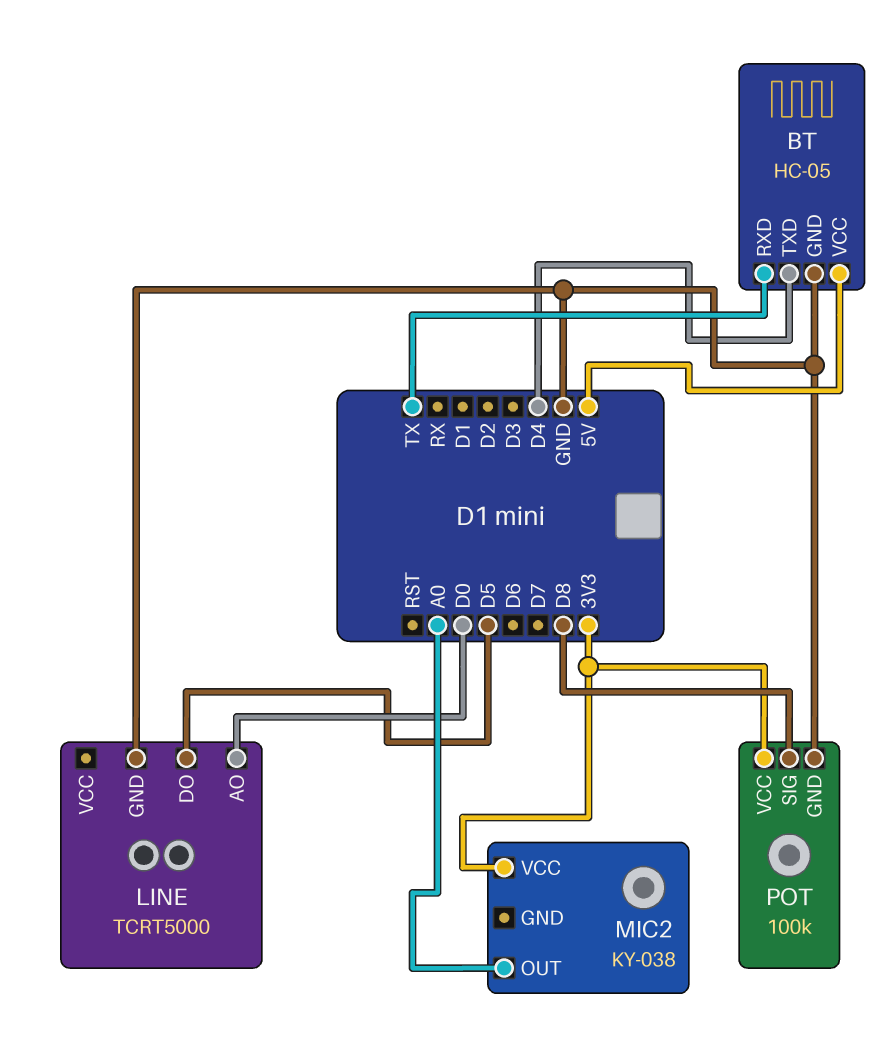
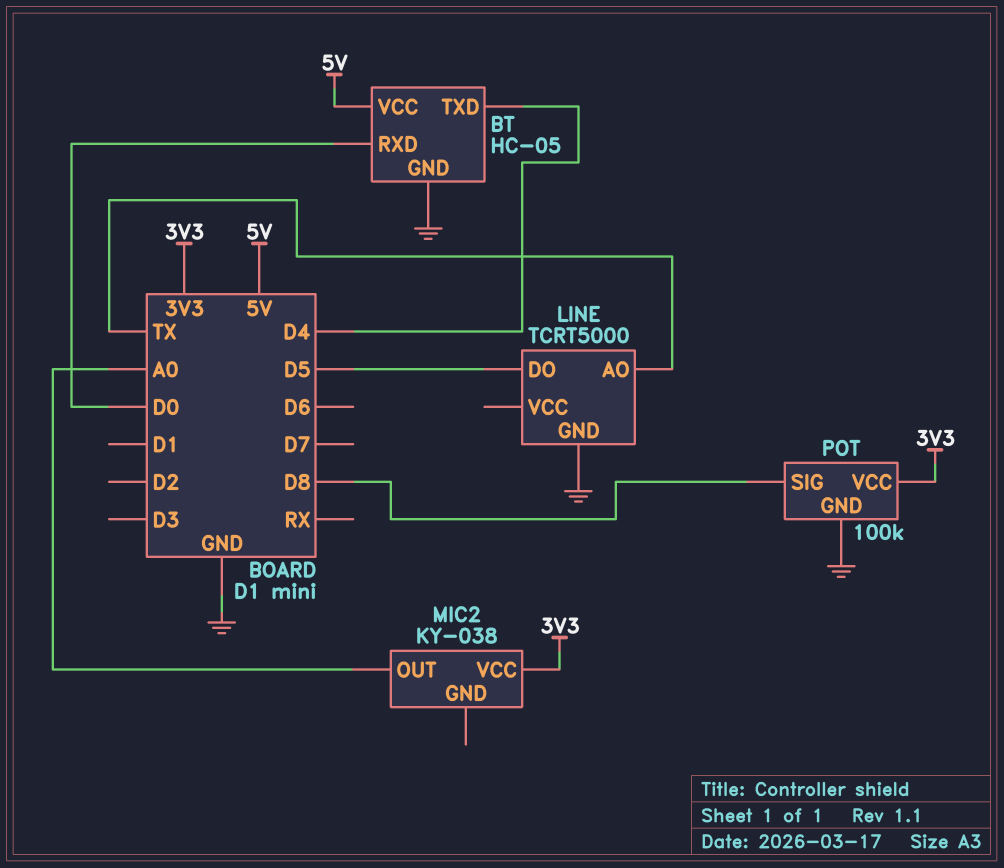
BT pin RXD: TX -> D0
LINE pin AO: D0 -> TX

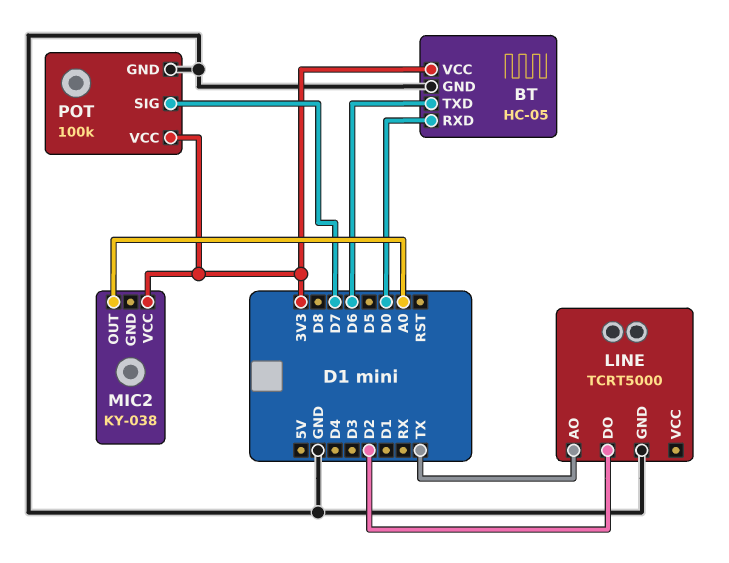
BT pin TXD: D4 -> D6
BT pin VCC: 5V -> 3V3
LINE pin DO: D5 -> D2
POT pin SIG: D8 -> D7

